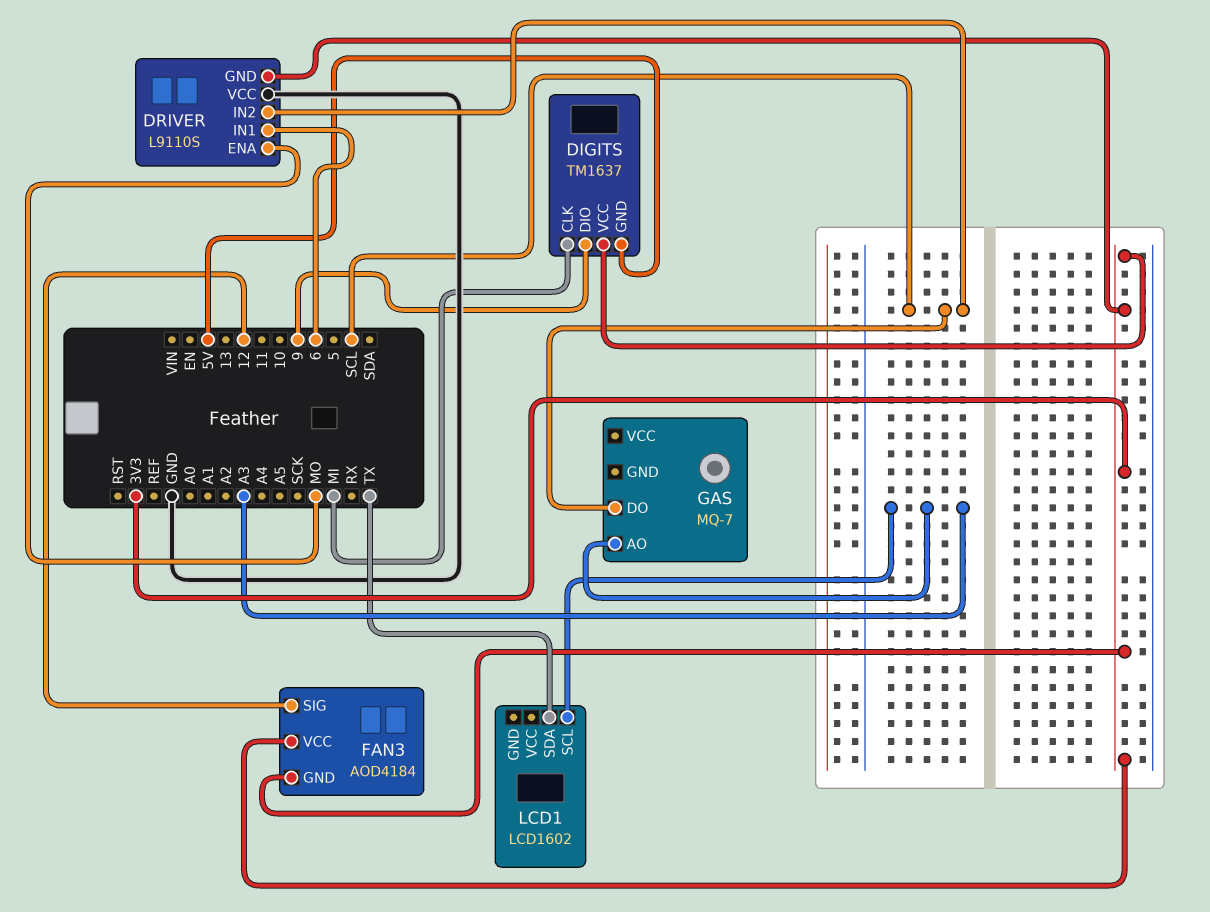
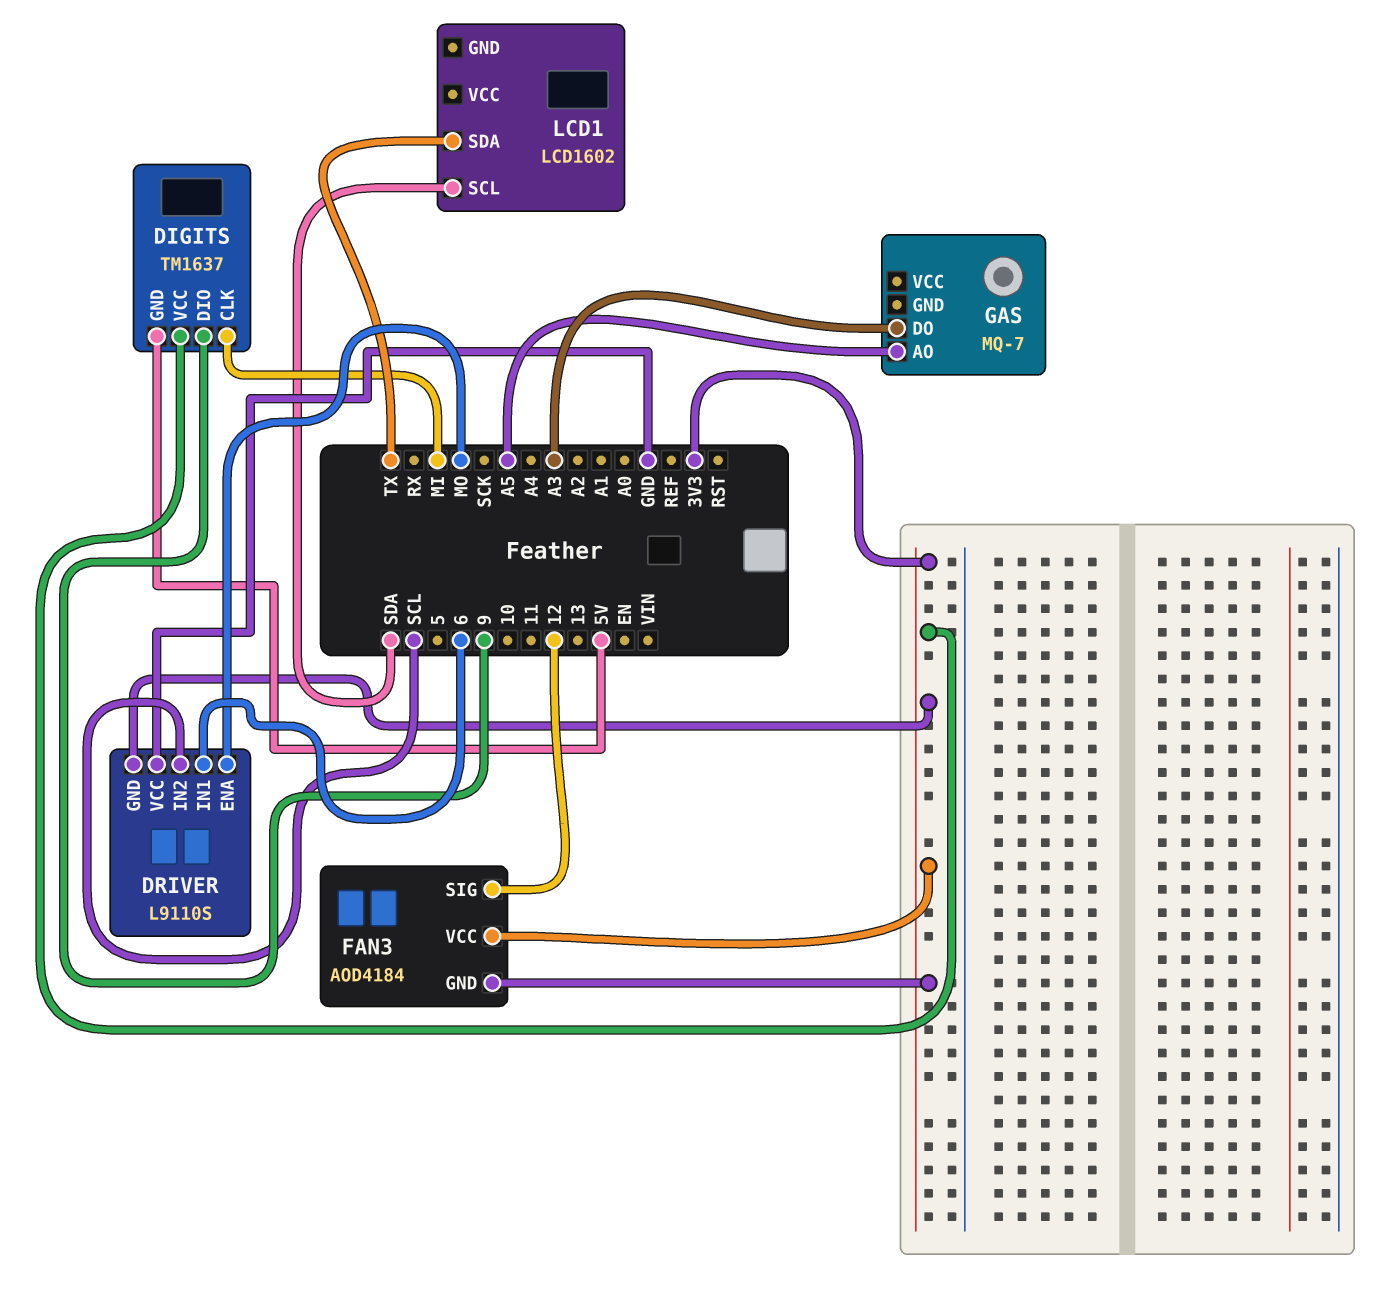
GAS pin AO: A3 -> A5
GAS pin DO: SCL -> A3
LCD1 pin SCL: A3 -> SDA

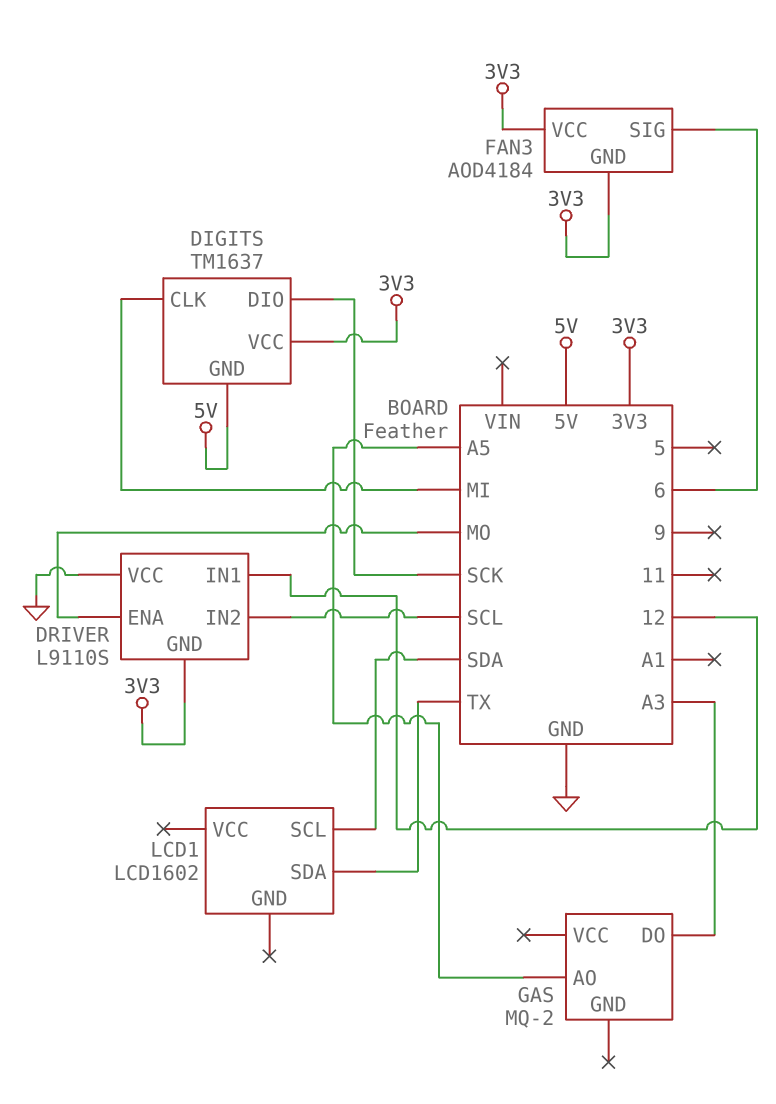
DIGITS pin DIO: 9 -> SCK
DRIVER pin IN1: 6 -> 12
FAN3 pin SIG: 12 -> 6
GAS: MQ-7 -> MQ-2

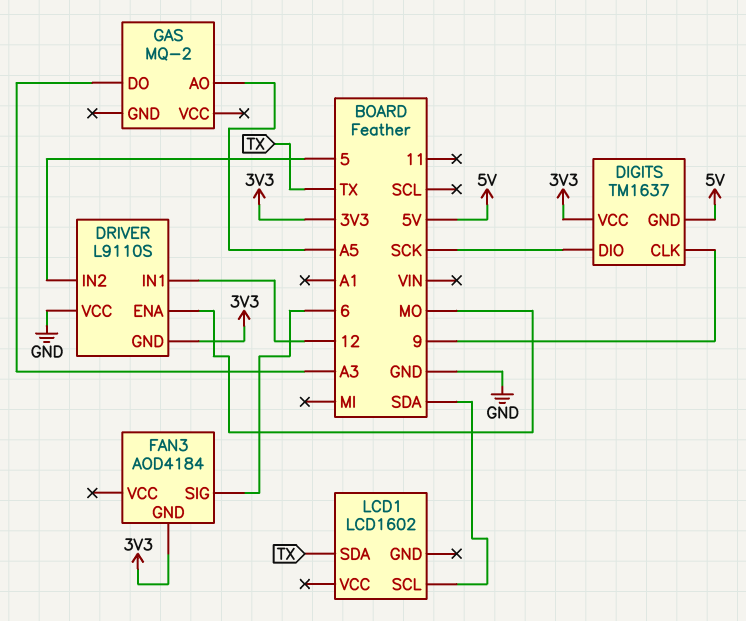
DIGITS pin CLK: MI -> 9
DRIVER pin IN2: SCL -> 5
FAN3 pin VCC: 3V3 -> none

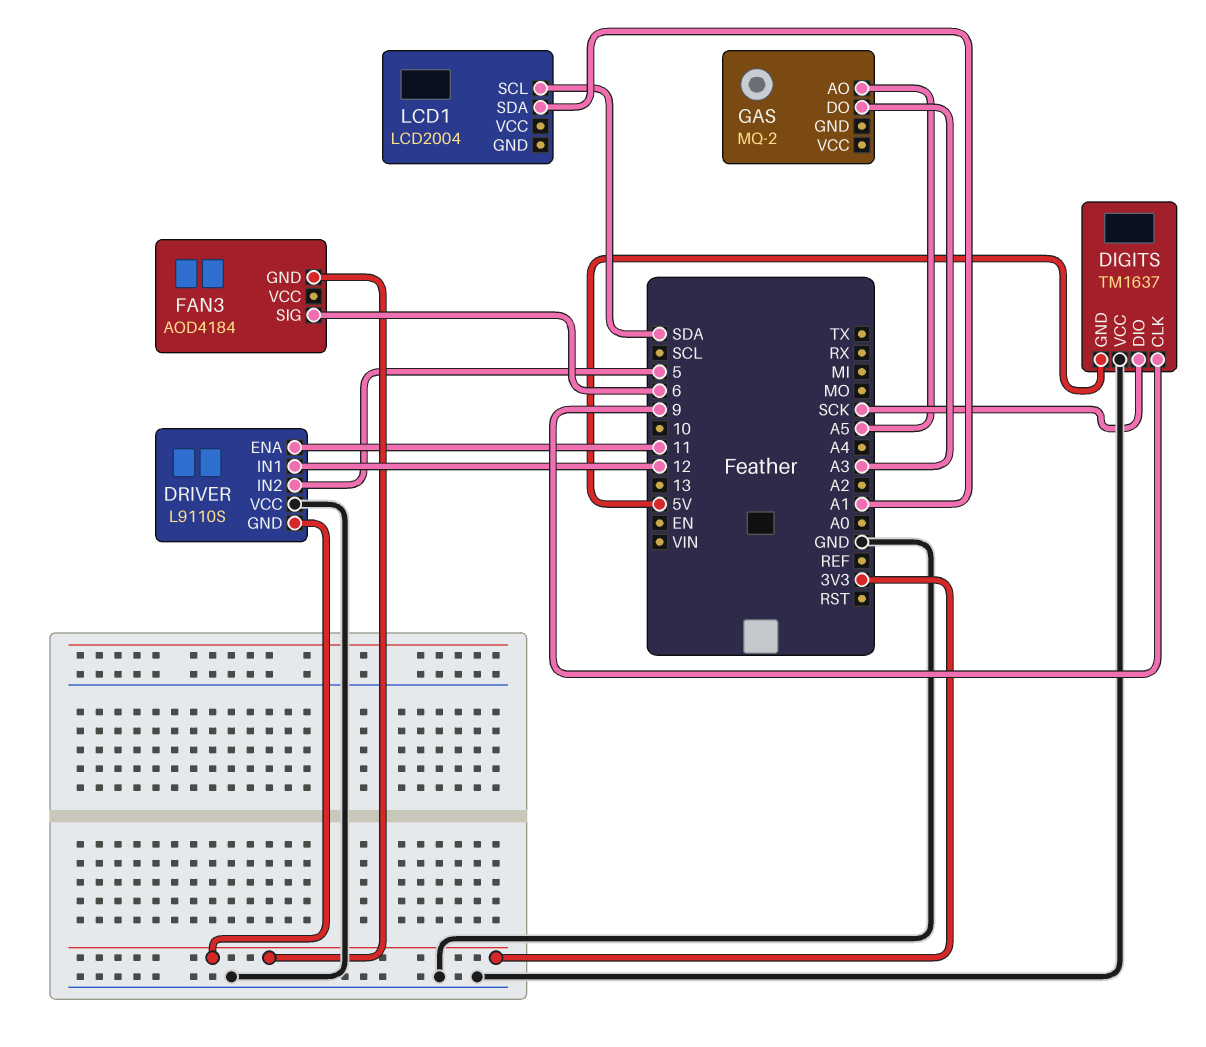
DIGITS pin VCC: 3V3 -> GND
DRIVER pin ENA: MO -> 11
LCD1: LCD1602 -> LCD2004
LCD1 pin SDA: TX -> A1

